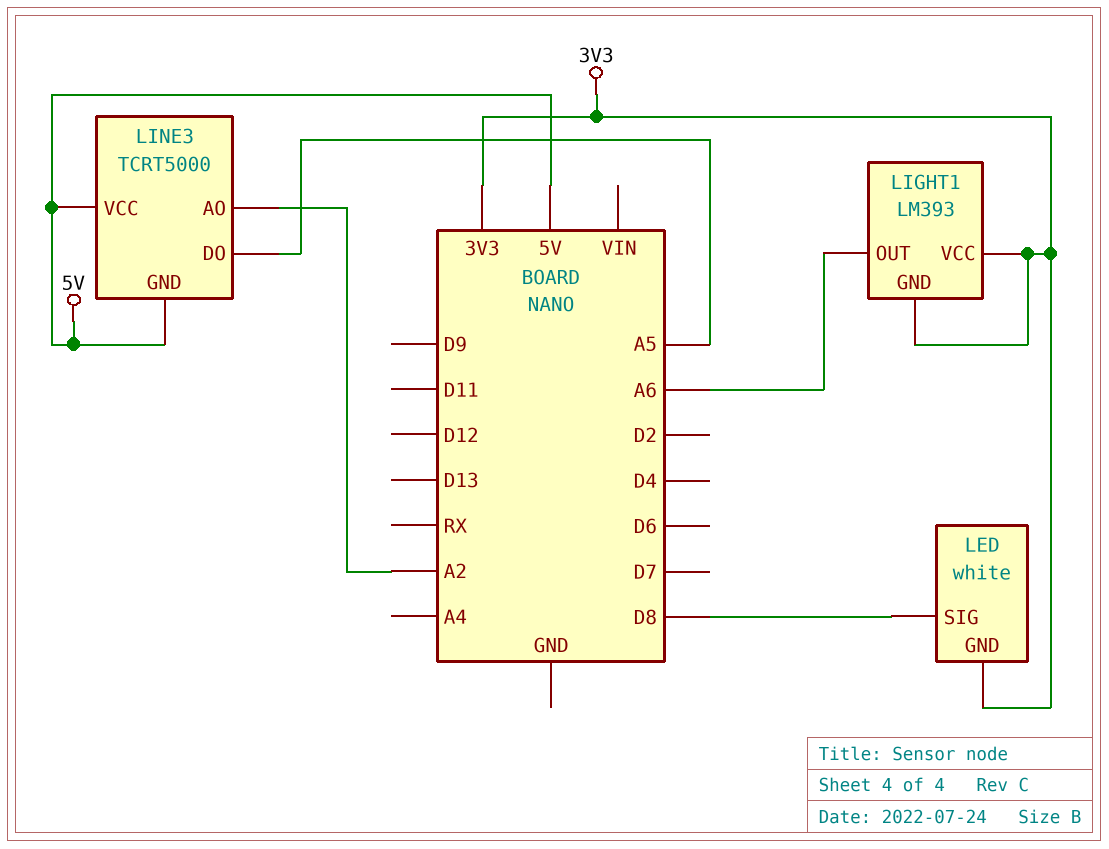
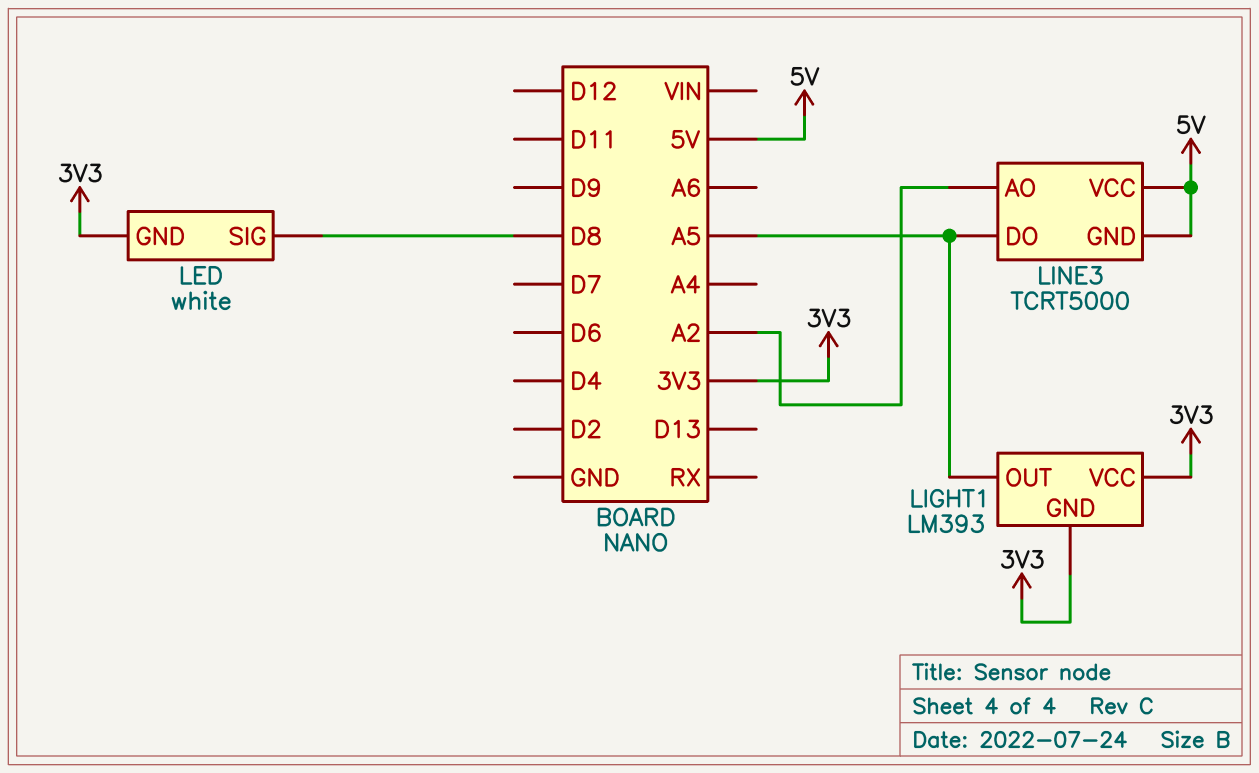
LIGHT1 pin OUT: A6 -> A5

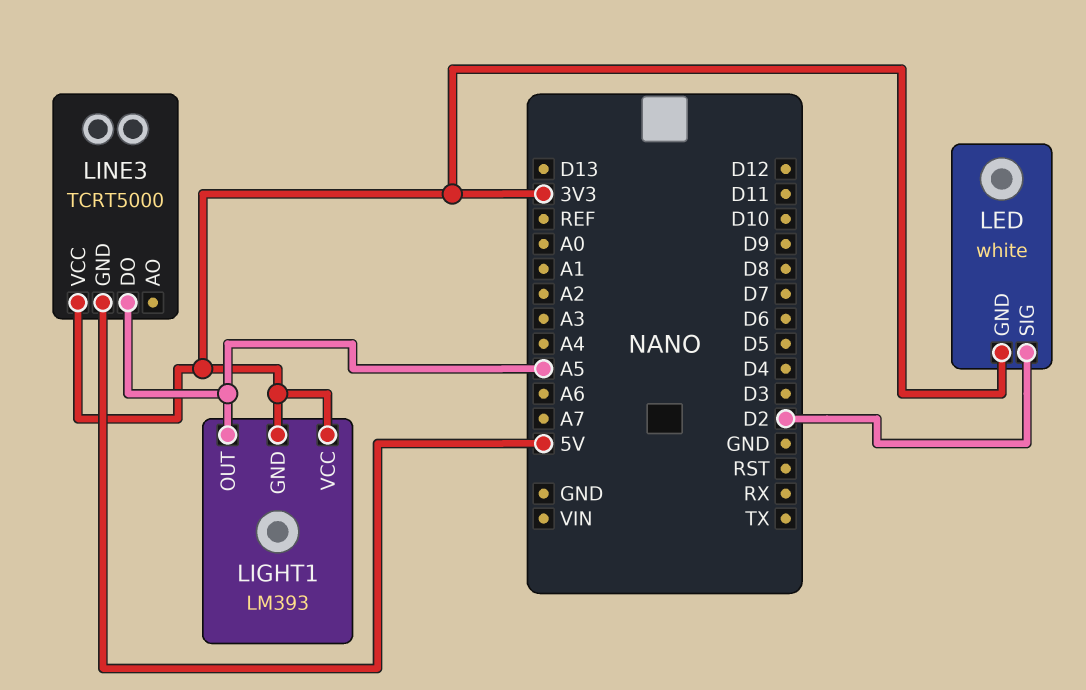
LED pin SIG: D8 -> D2
LINE3 pin AO: A2 -> none
LINE3 pin VCC: 5V -> 3V3

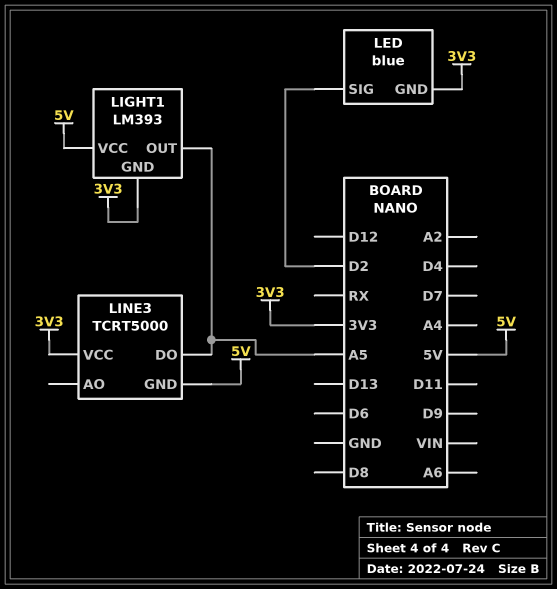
LED: white -> blue
LIGHT1 pin VCC: 3V3 -> 5V

